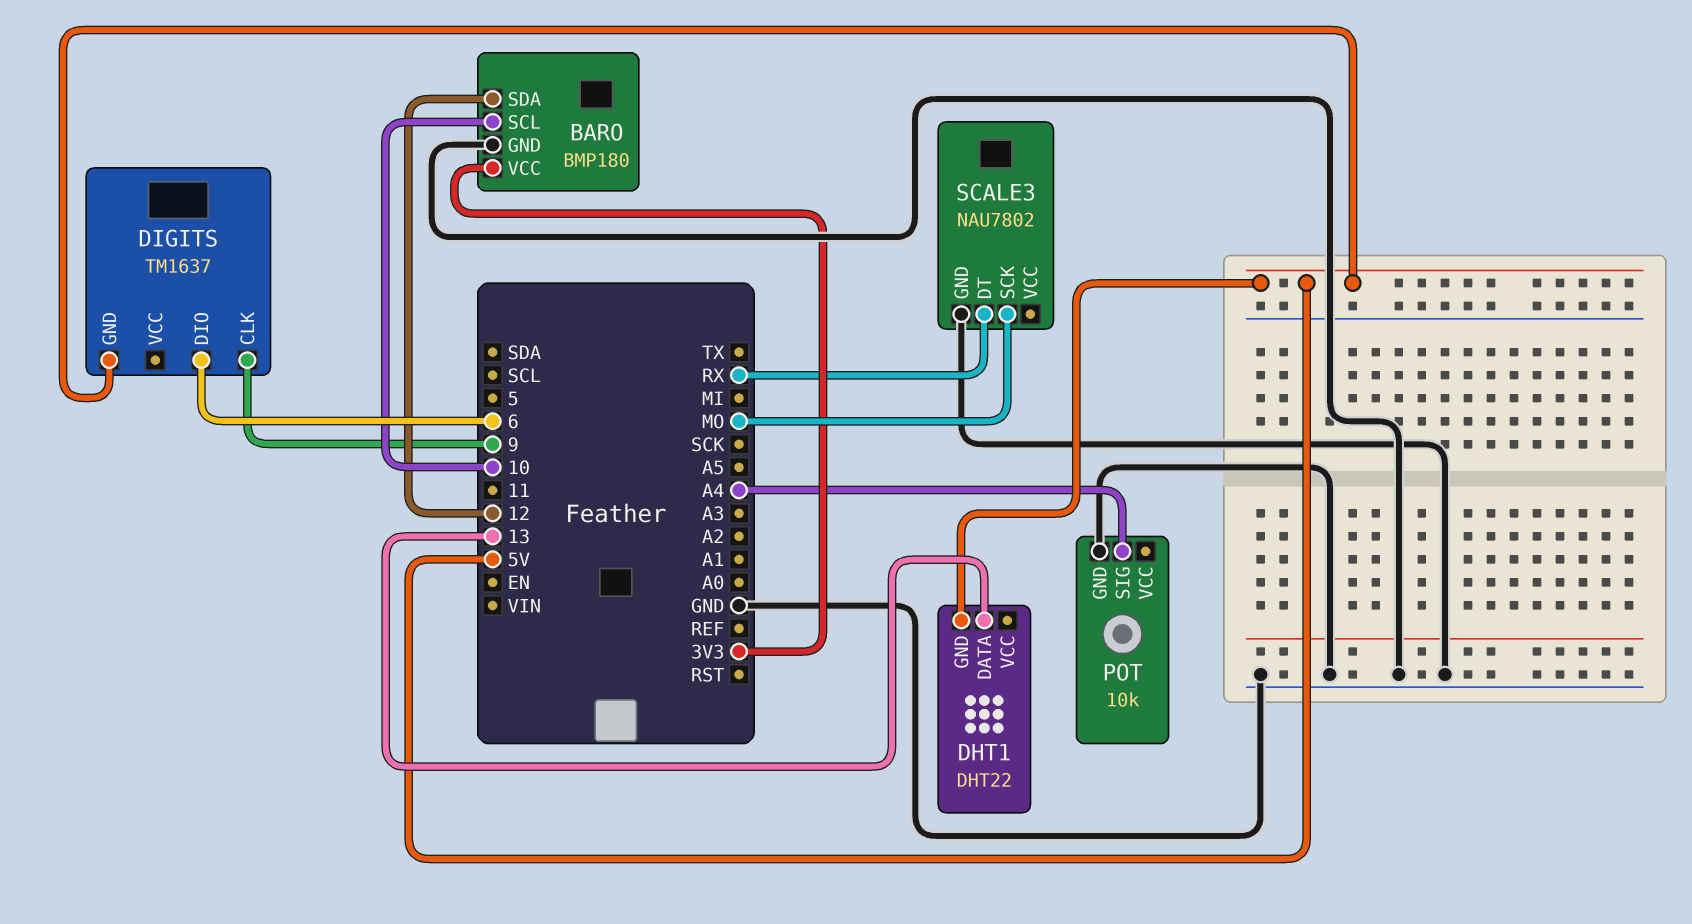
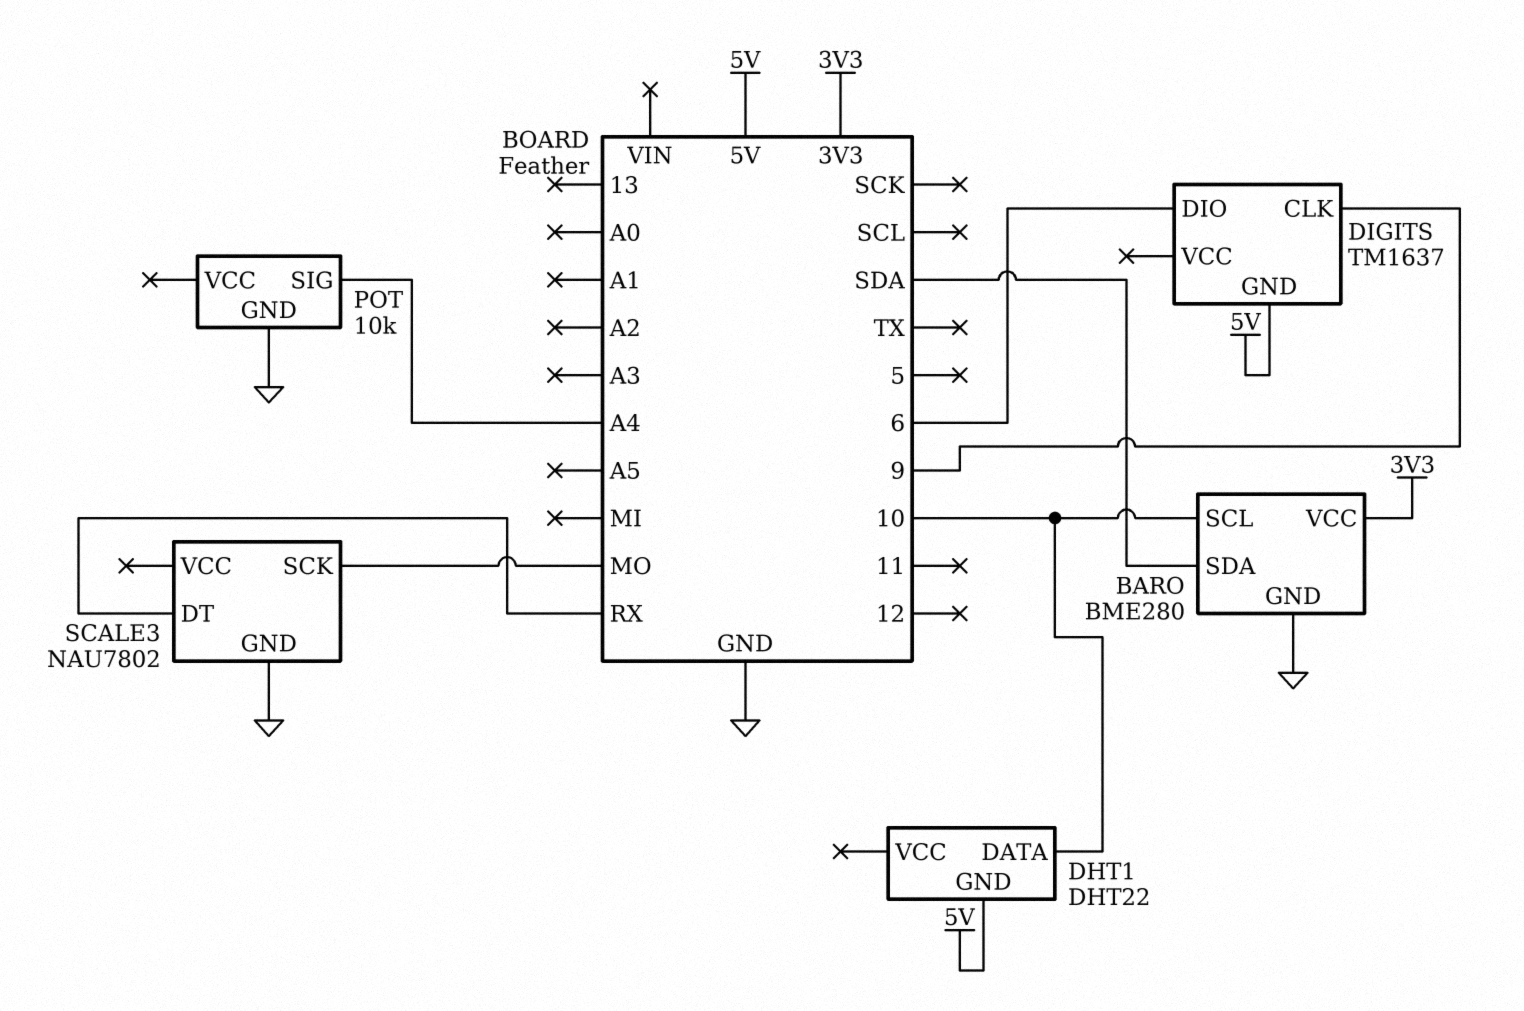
BARO: BMP180 -> BME280
BARO pin SDA: 12 -> SDA
DHT1 pin DATA: 13 -> 10

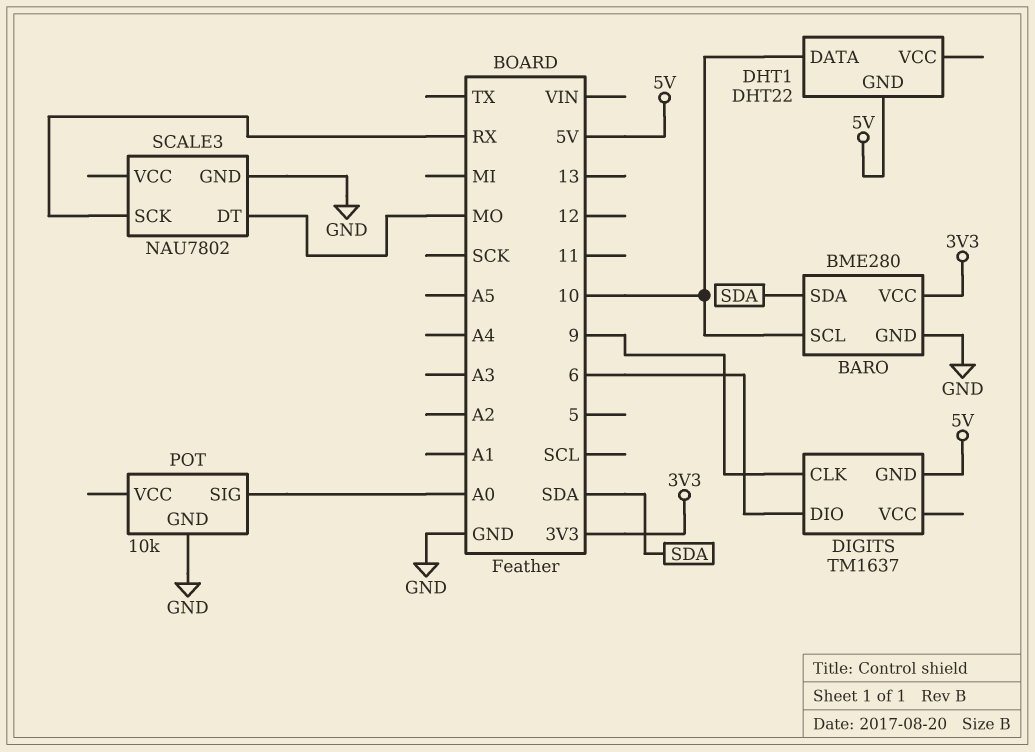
POT pin SIG: A4 -> A0
SCALE3 pin DT: RX -> MO
SCALE3 pin SCK: MO -> RX

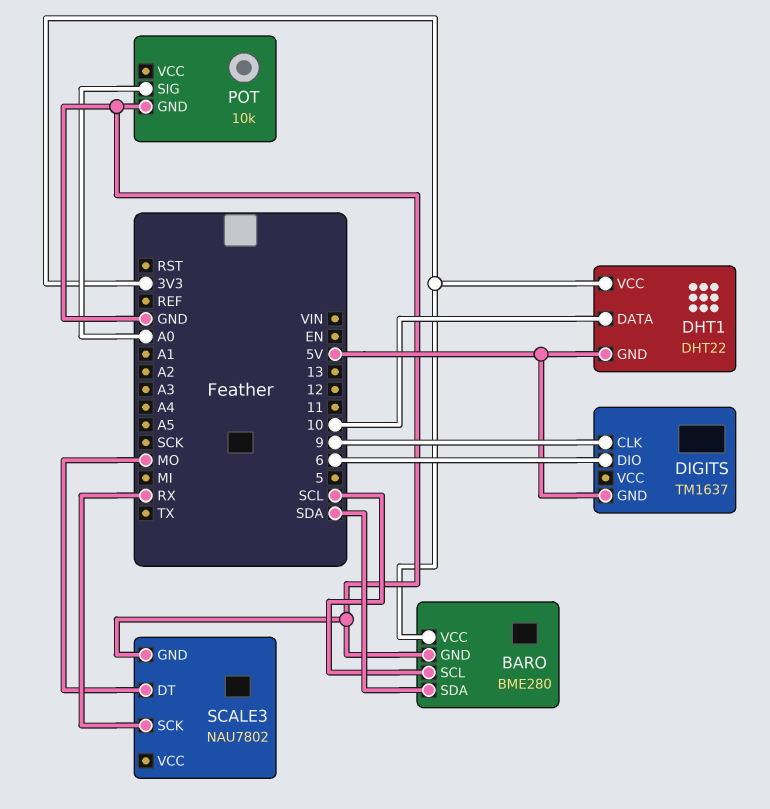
BARO pin SCL: 10 -> SCL
DHT1 pin VCC: none -> 3V3

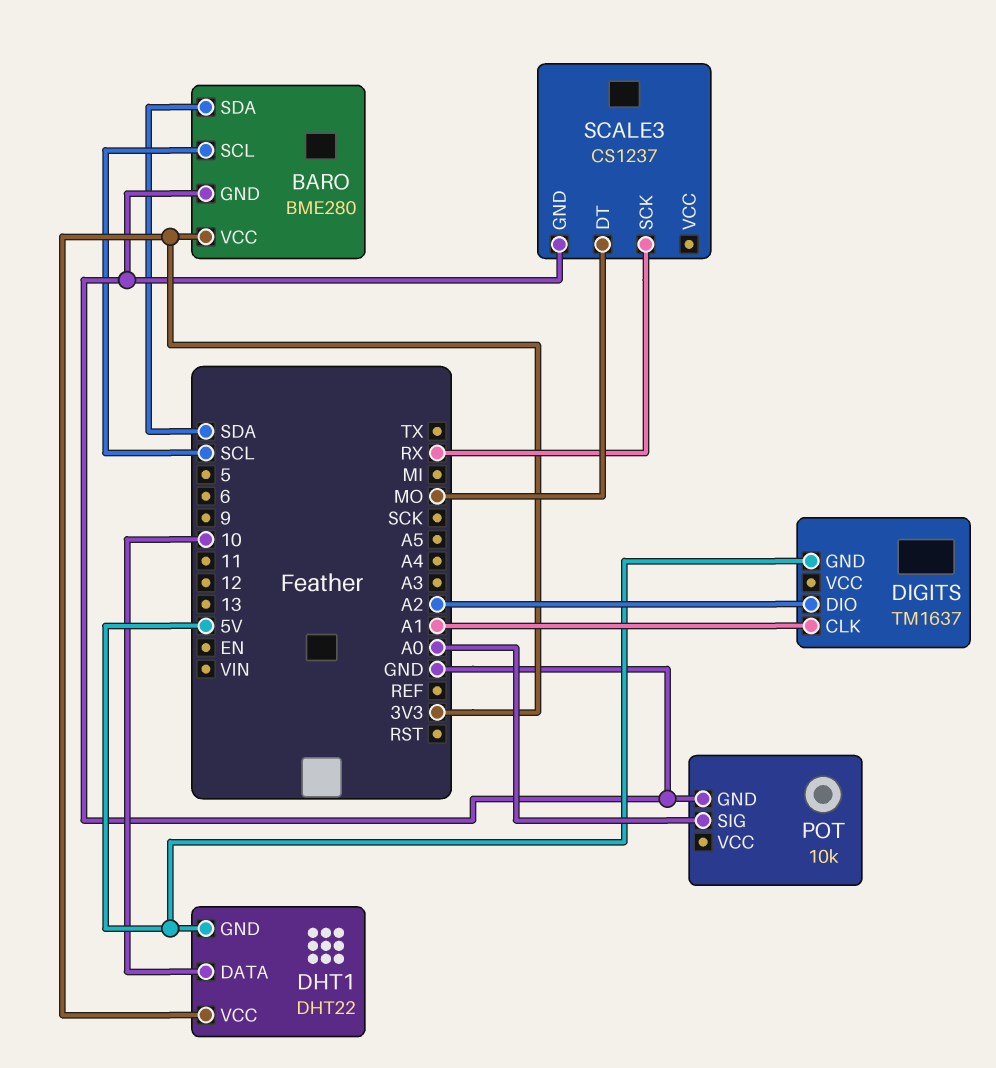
DIGITS pin CLK: 9 -> A1
DIGITS pin DIO: 6 -> A2
SCALE3: NAU7802 -> CS1237

